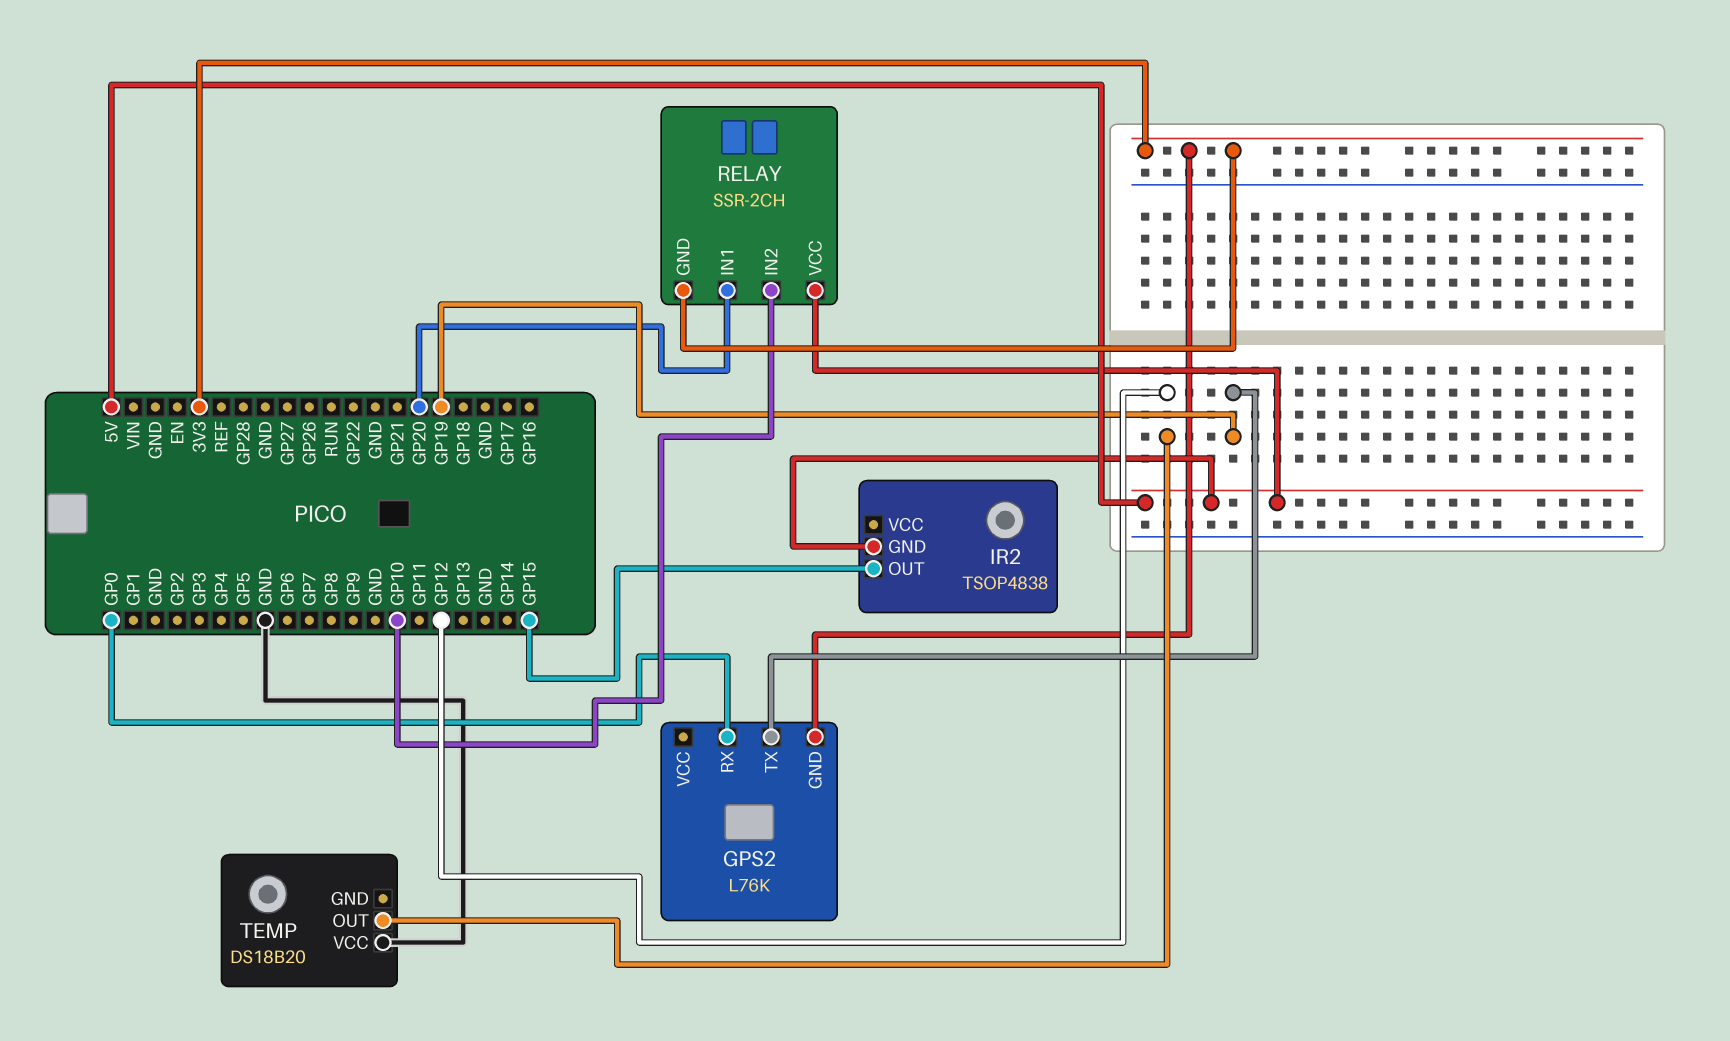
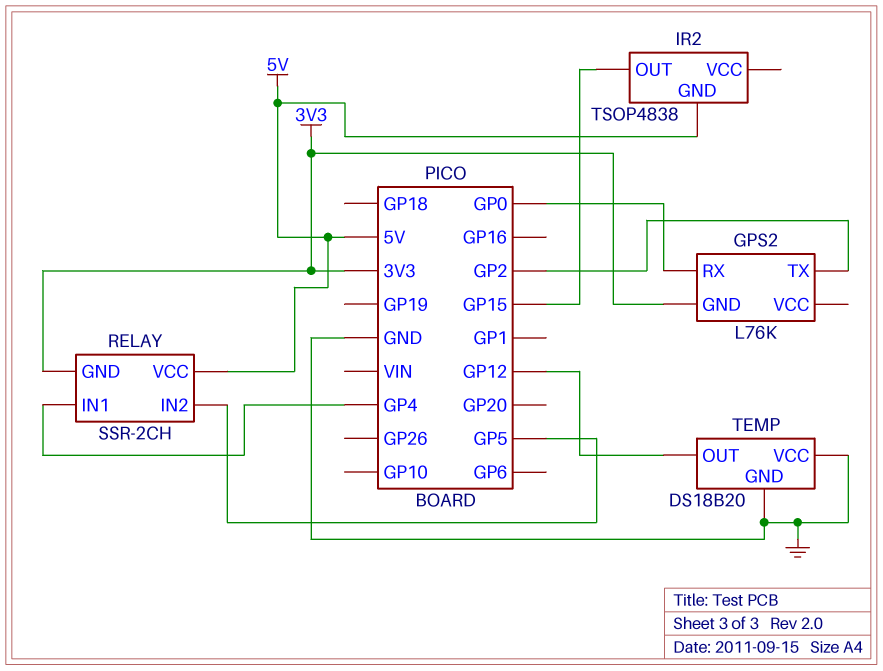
GPS2 pin TX: GP19 -> GP2
RELAY pin IN1: GP20 -> GP4
RELAY pin IN2: GP10 -> GP5
TEMP pin GND: none -> GND

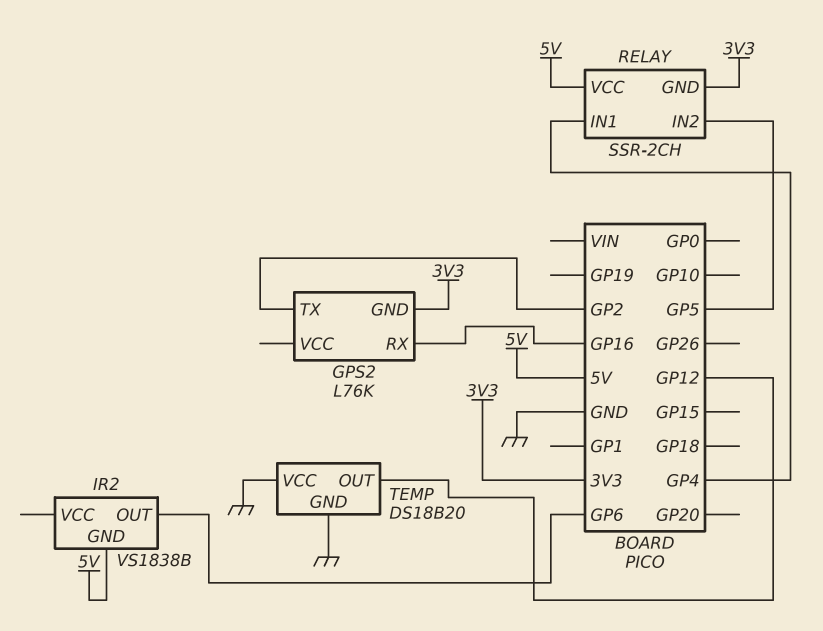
GPS2 pin RX: GP0 -> GP16
IR2: TSOP4838 -> VS1838B
IR2 pin OUT: GP15 -> GP6

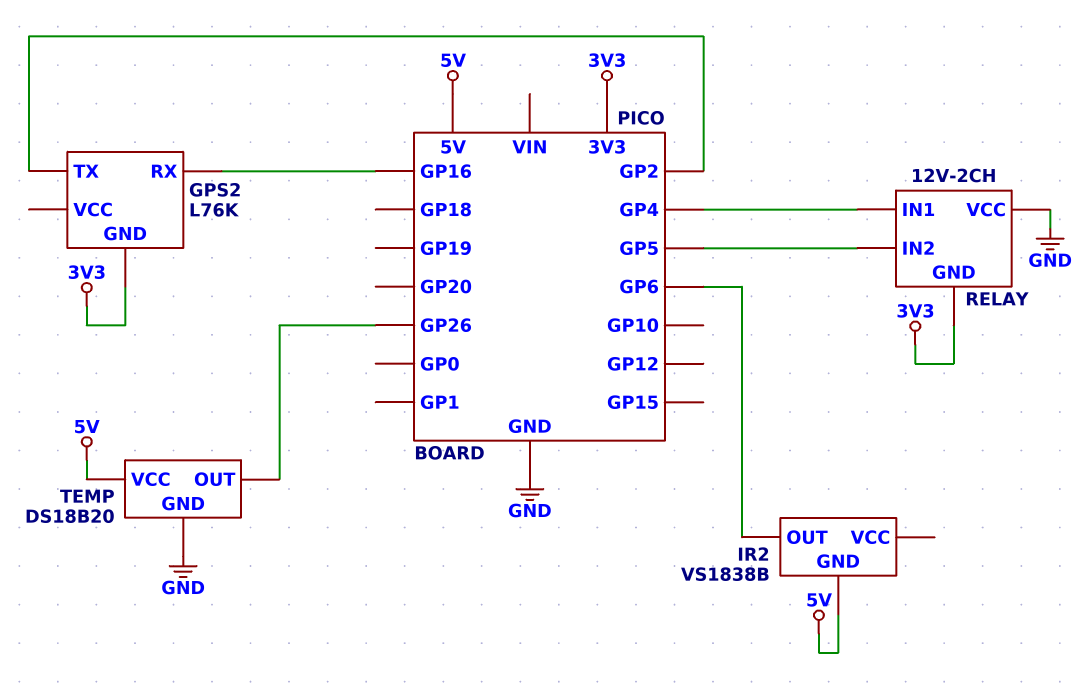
RELAY: SSR-2CH -> 12V-2CH
RELAY pin VCC: 5V -> GND
TEMP pin OUT: GP12 -> GP26
TEMP pin VCC: GND -> 5V

